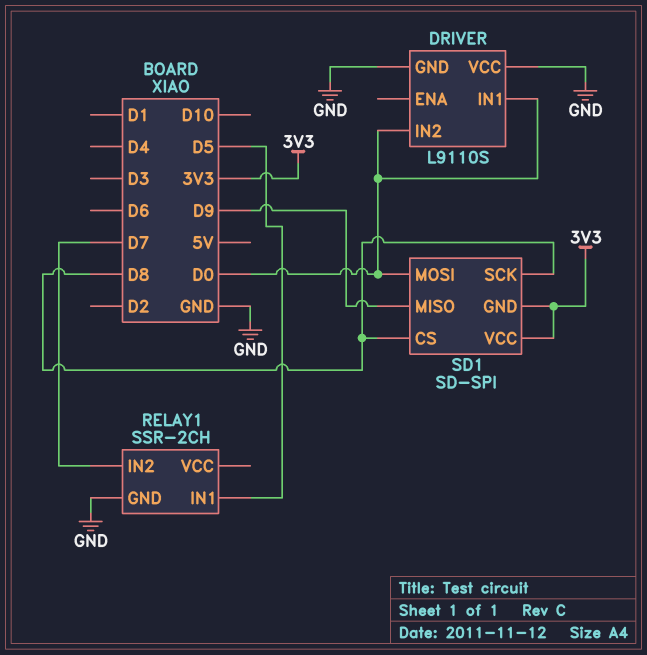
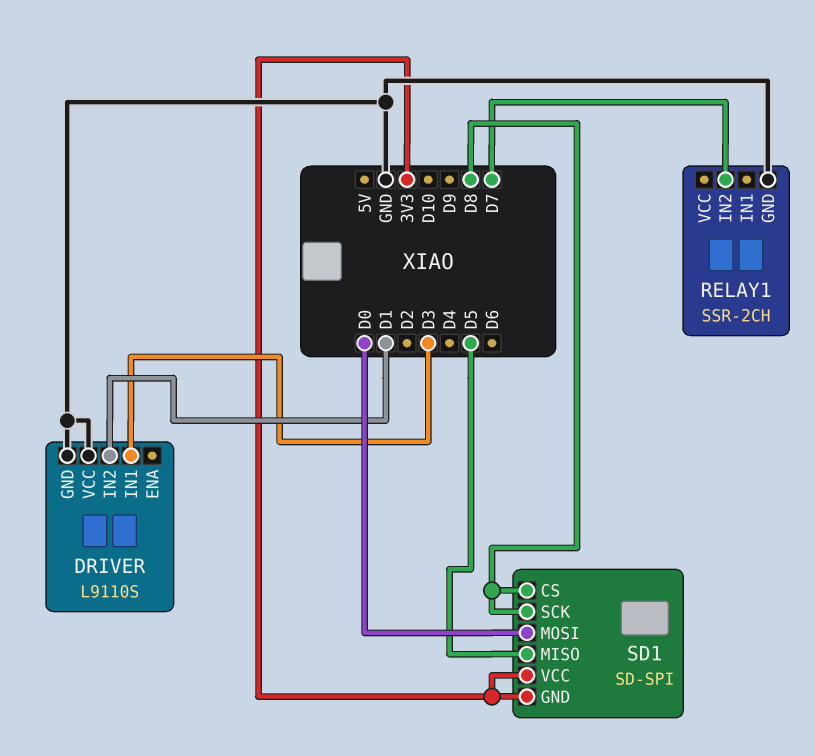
DRIVER pin IN1: D0 -> D3
DRIVER pin IN2: D0 -> D1
RELAY1 pin IN1: D5 -> none
SD1 pin MISO: D9 -> D5

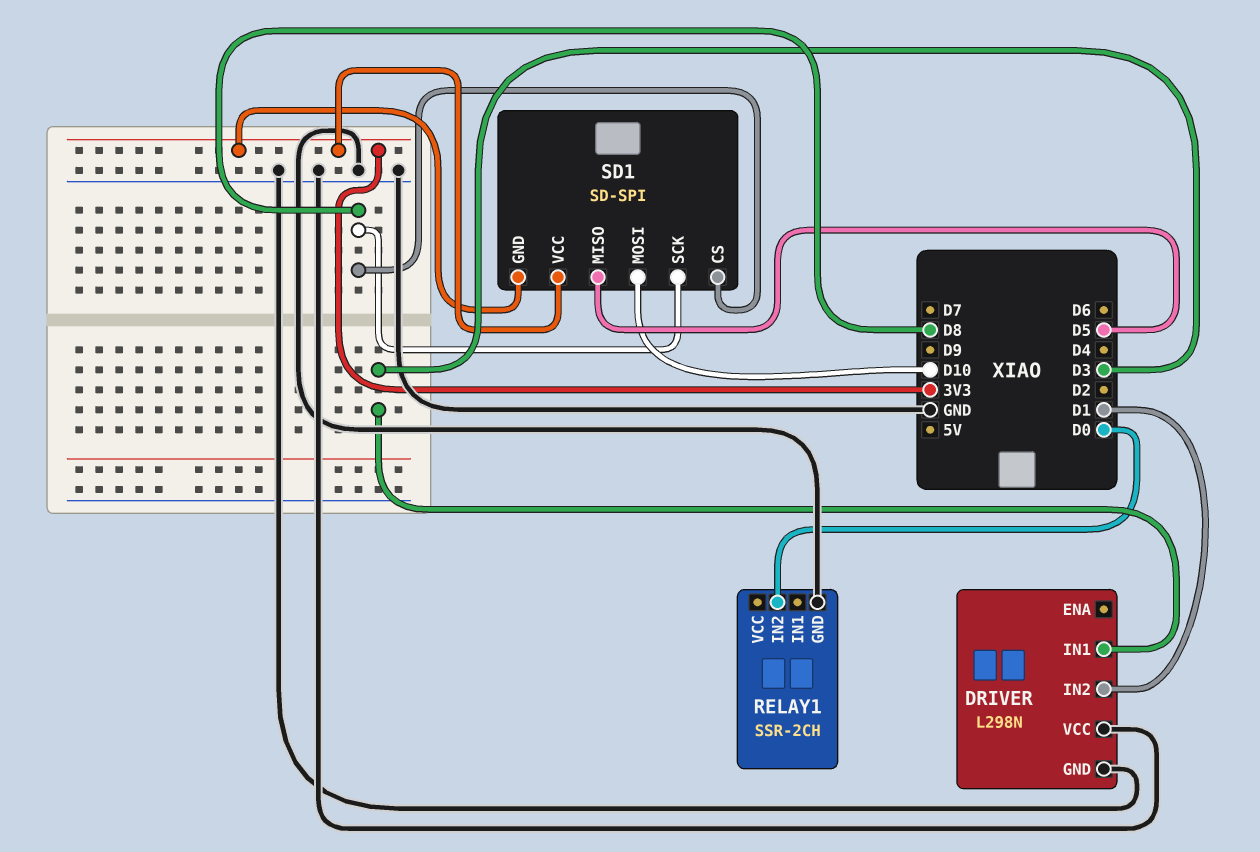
DRIVER: L9110S -> L298N
RELAY1 pin IN2: D7 -> D0
SD1 pin MOSI: D0 -> D10

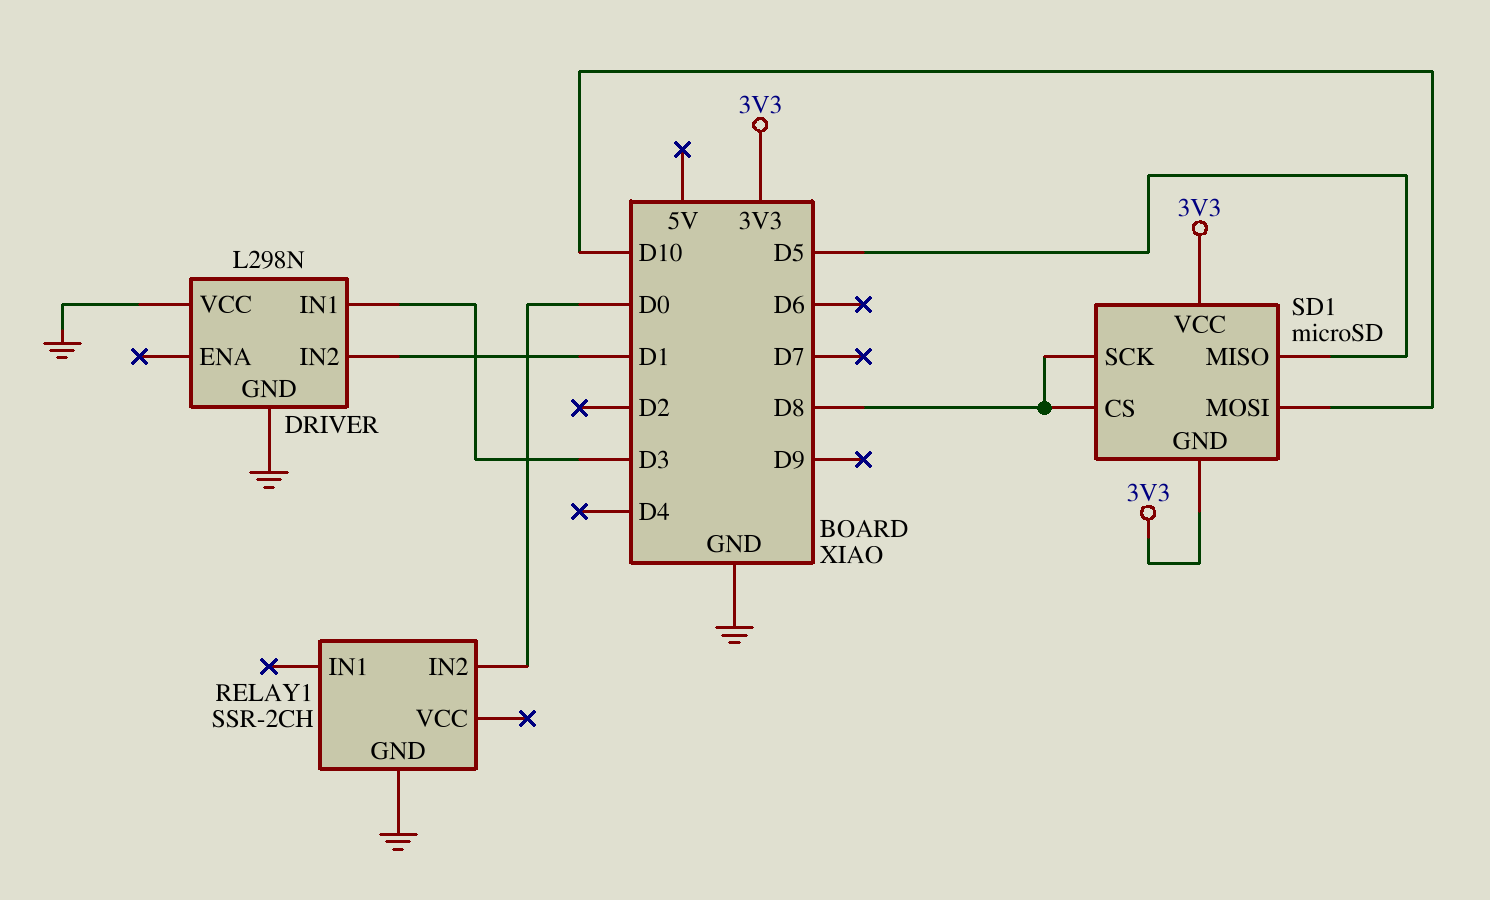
SD1: SD-SPI -> microSD

